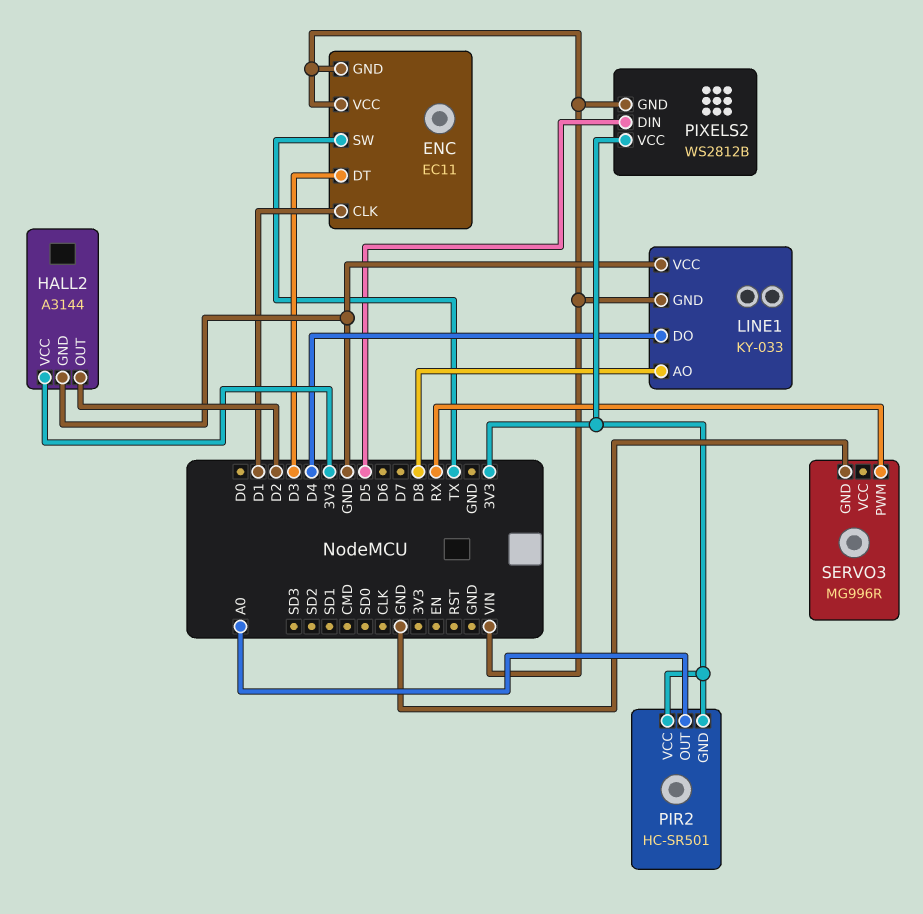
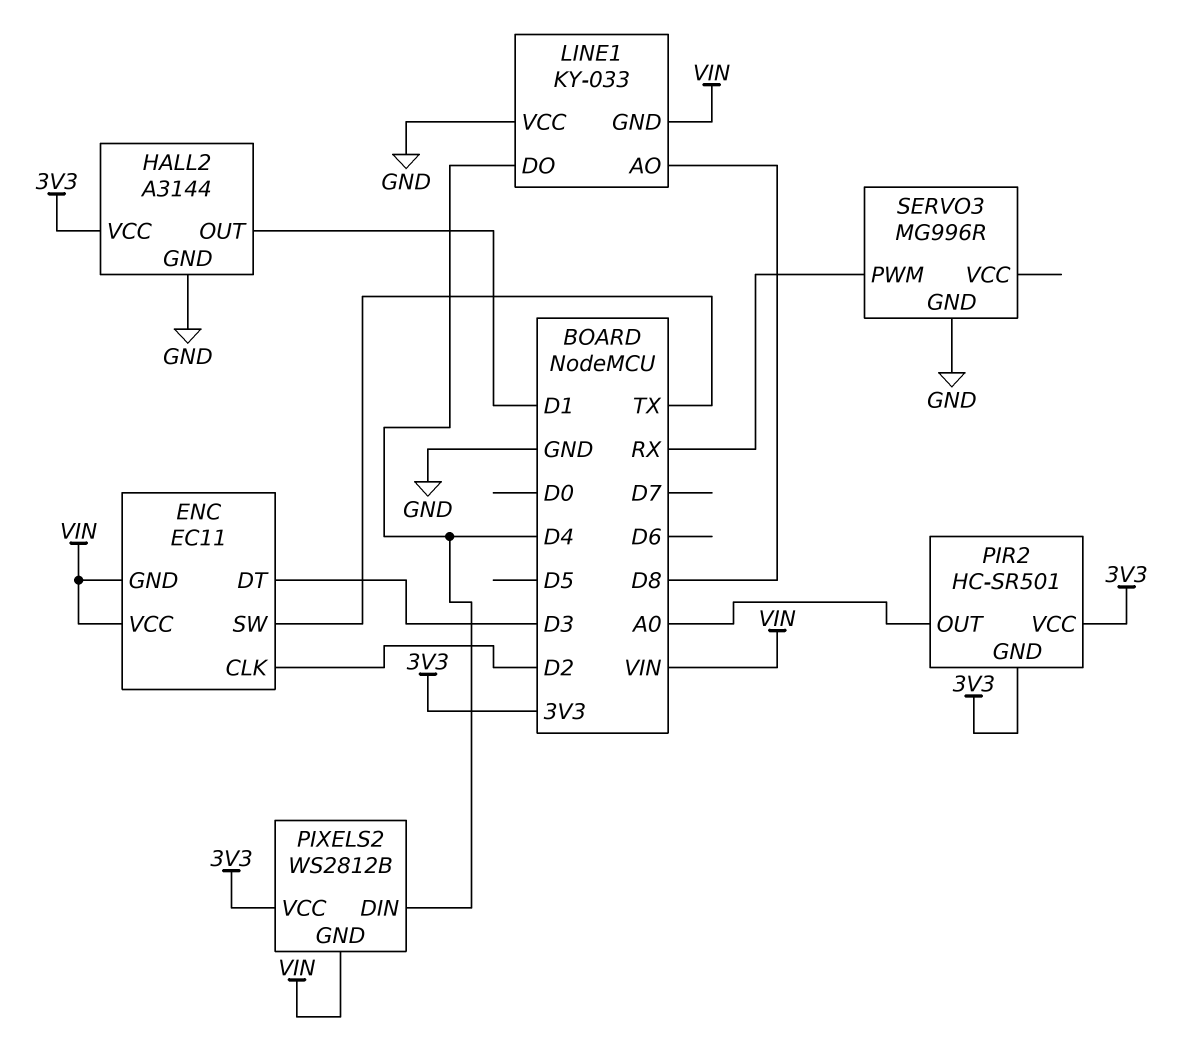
ENC pin CLK: D1 -> D2
HALL2 pin OUT: D2 -> D1
PIXELS2 pin DIN: D5 -> D4

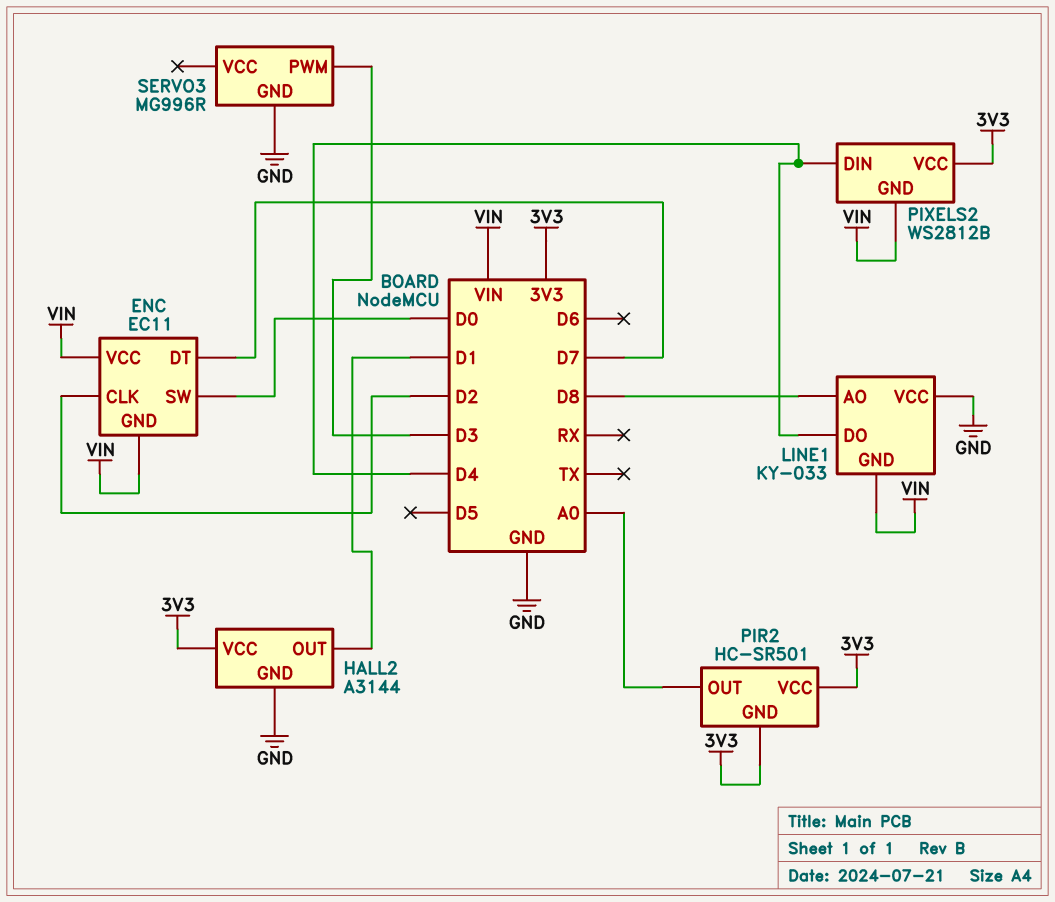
ENC pin DT: D3 -> D7
ENC pin SW: TX -> D0
SERVO3 pin PWM: RX -> D3

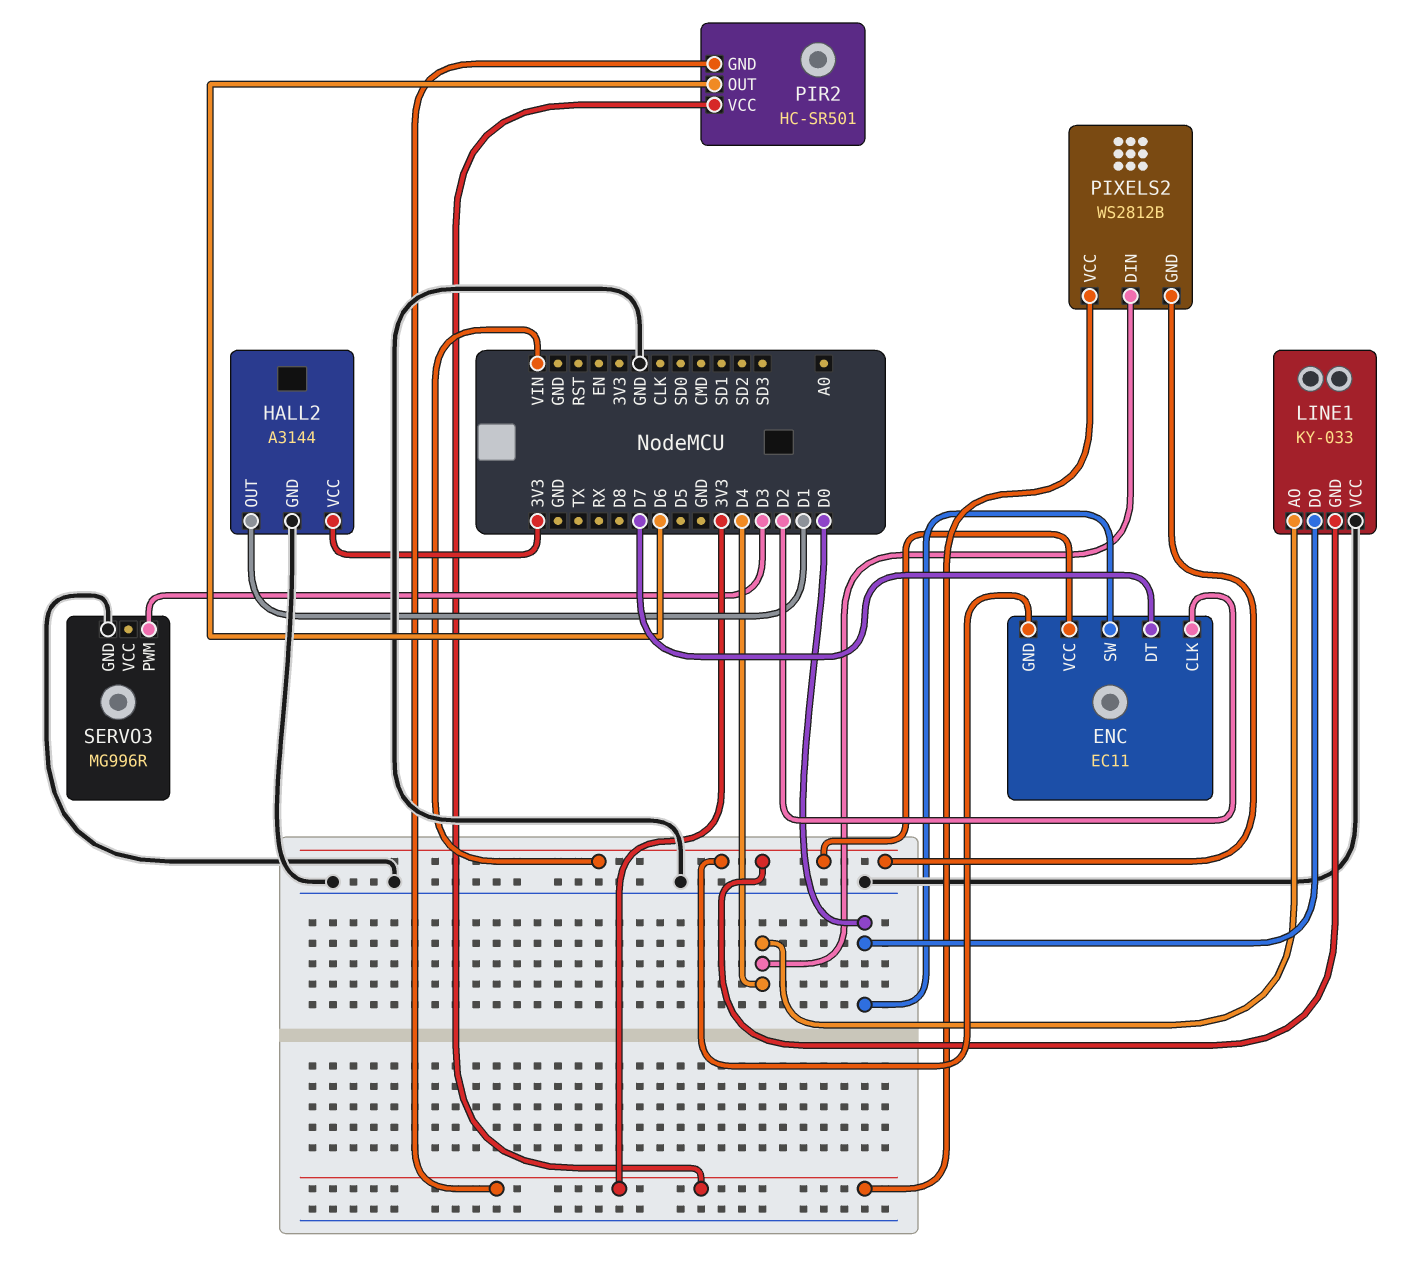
LINE1 pin AO: D8 -> D4
LINE1 pin DO: D4 -> D0
PIR2 pin OUT: A0 -> D6

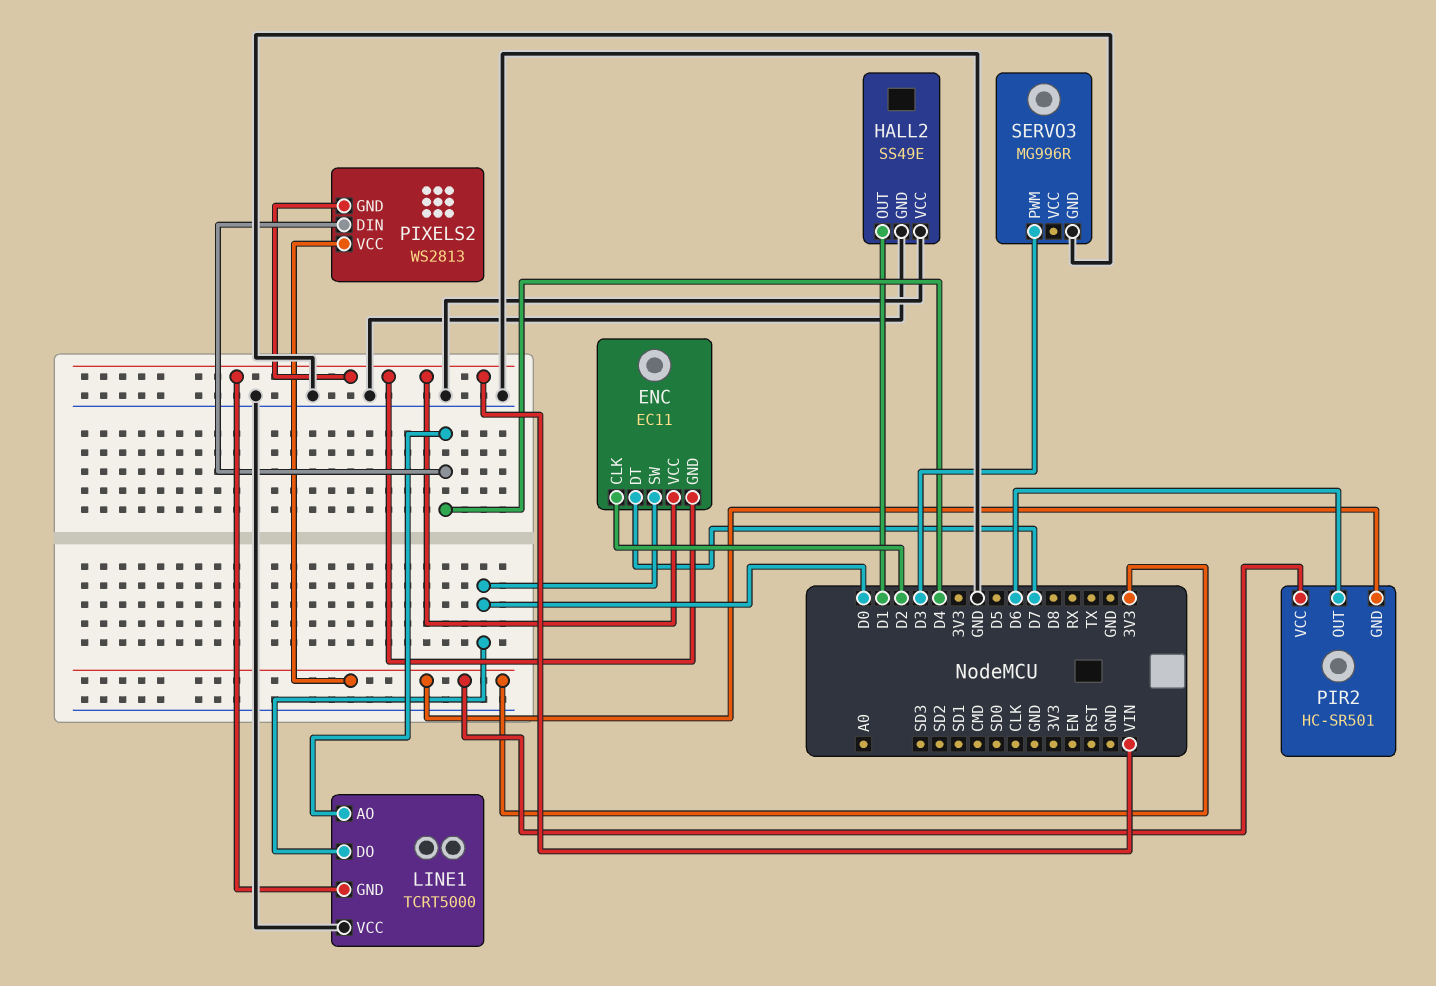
HALL2: A3144 -> SS49E
HALL2 pin VCC: 3V3 -> GND
LINE1: KY-033 -> TCRT5000
PIXELS2: WS2812B -> WS2813

